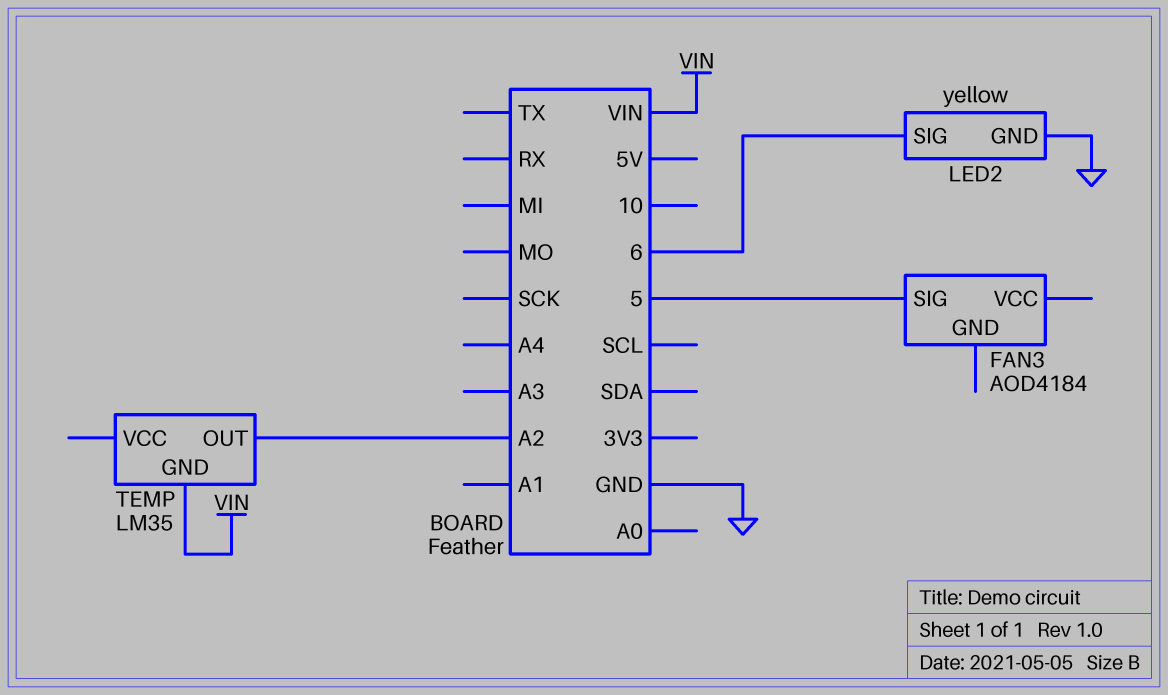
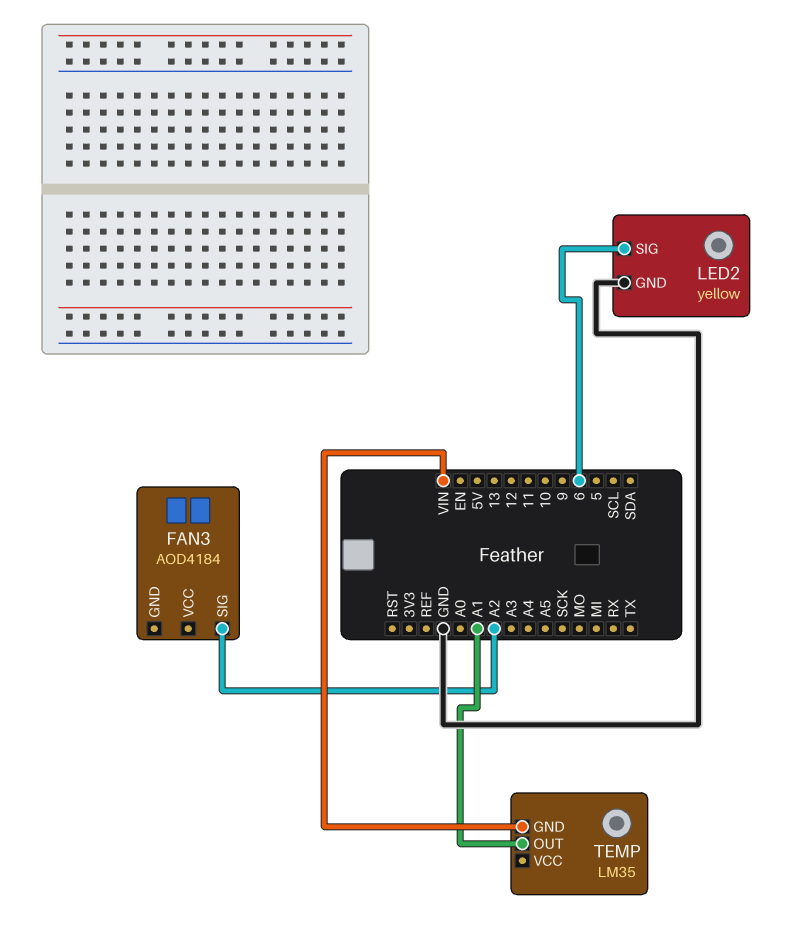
FAN3 pin SIG: 5 -> A2
TEMP pin OUT: A2 -> A1

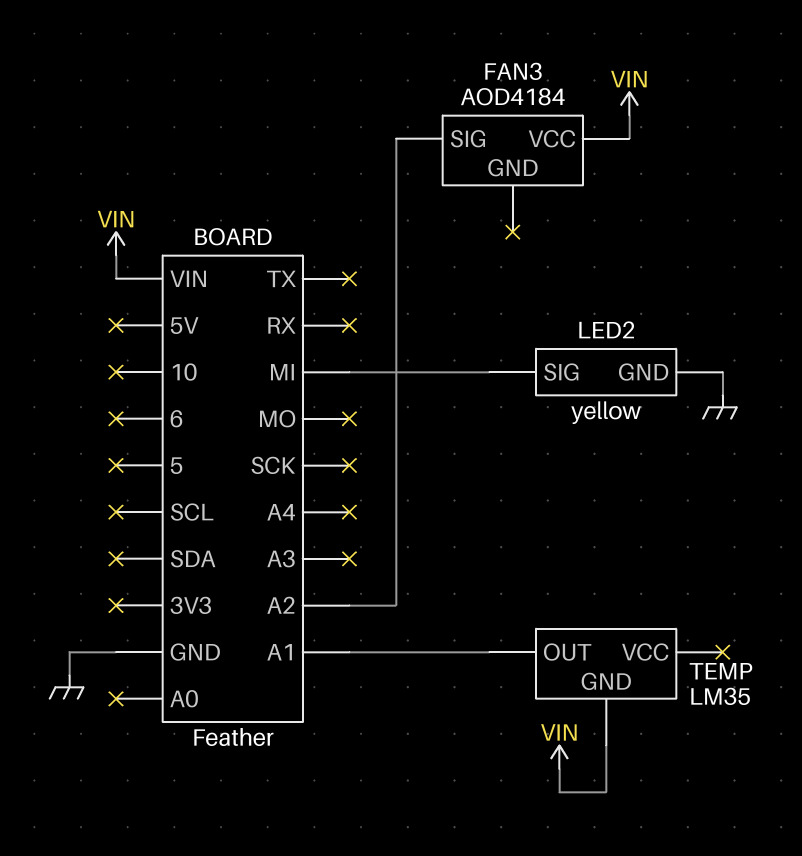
FAN3 pin VCC: none -> VIN
LED2 pin SIG: 6 -> MI

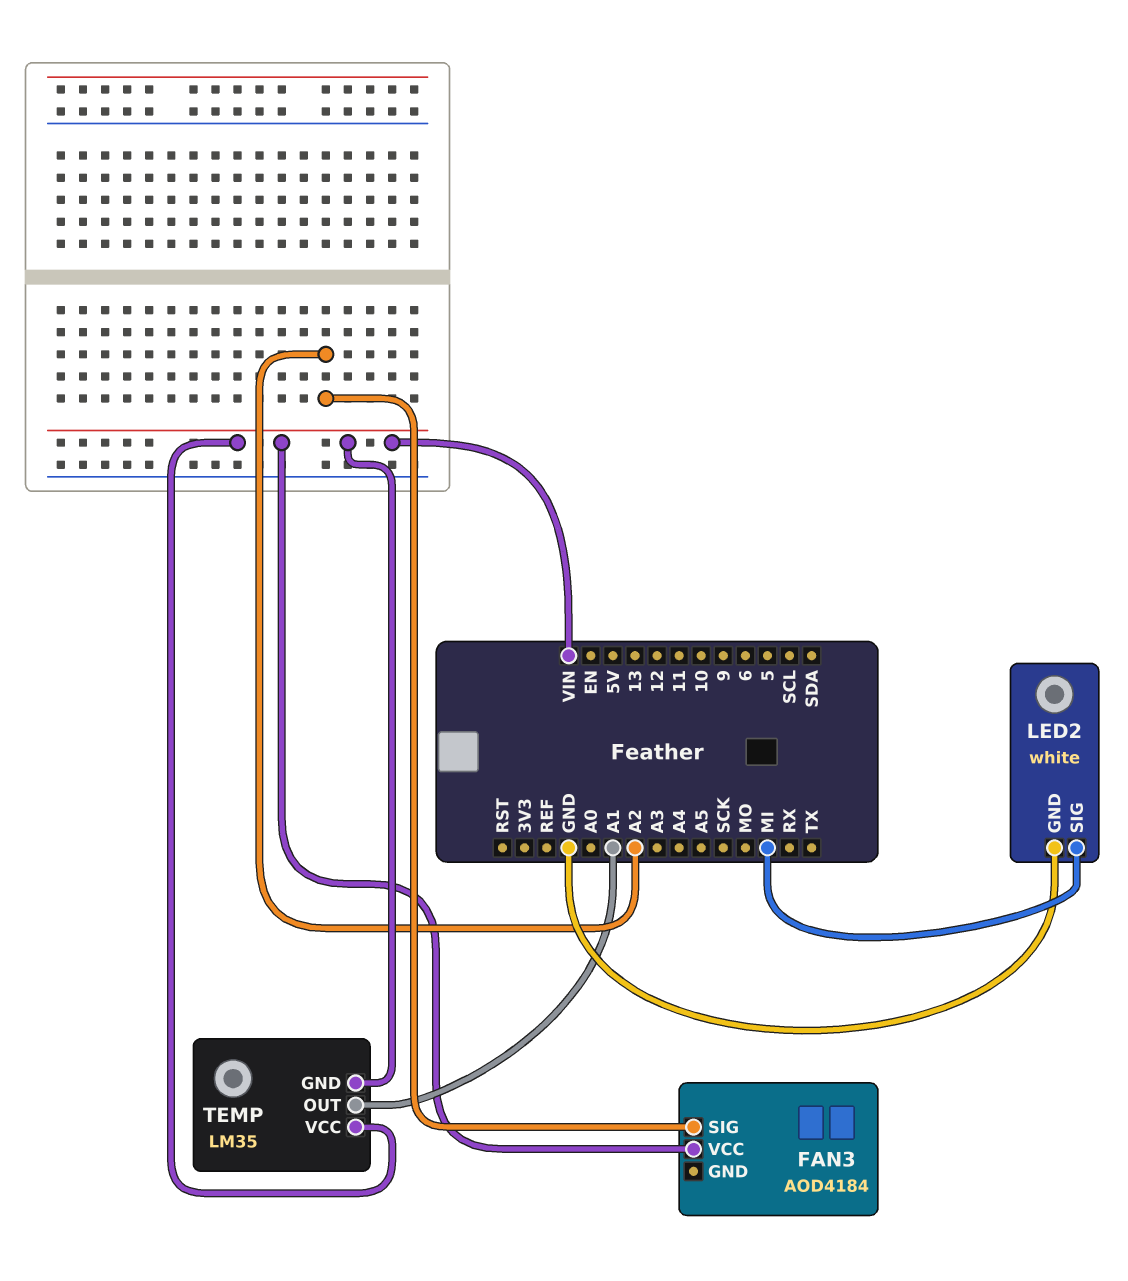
LED2: yellow -> white
TEMP pin VCC: none -> VIN

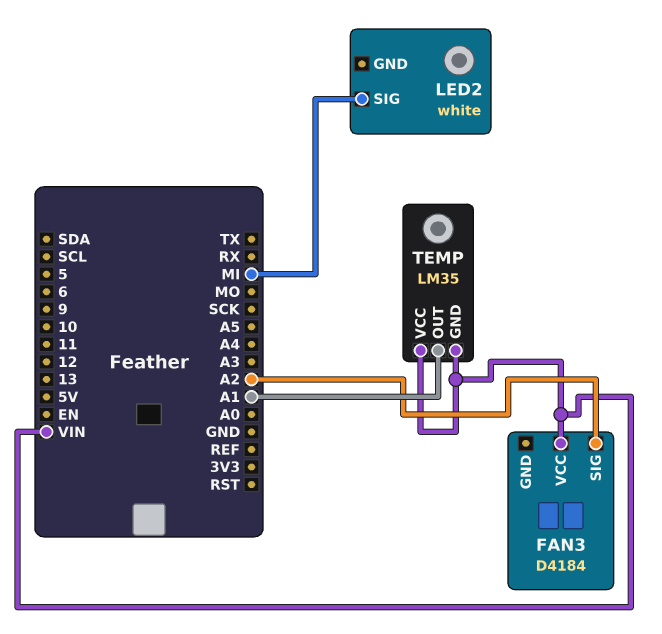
FAN3: AOD4184 -> D4184
LED2 pin GND: GND -> none

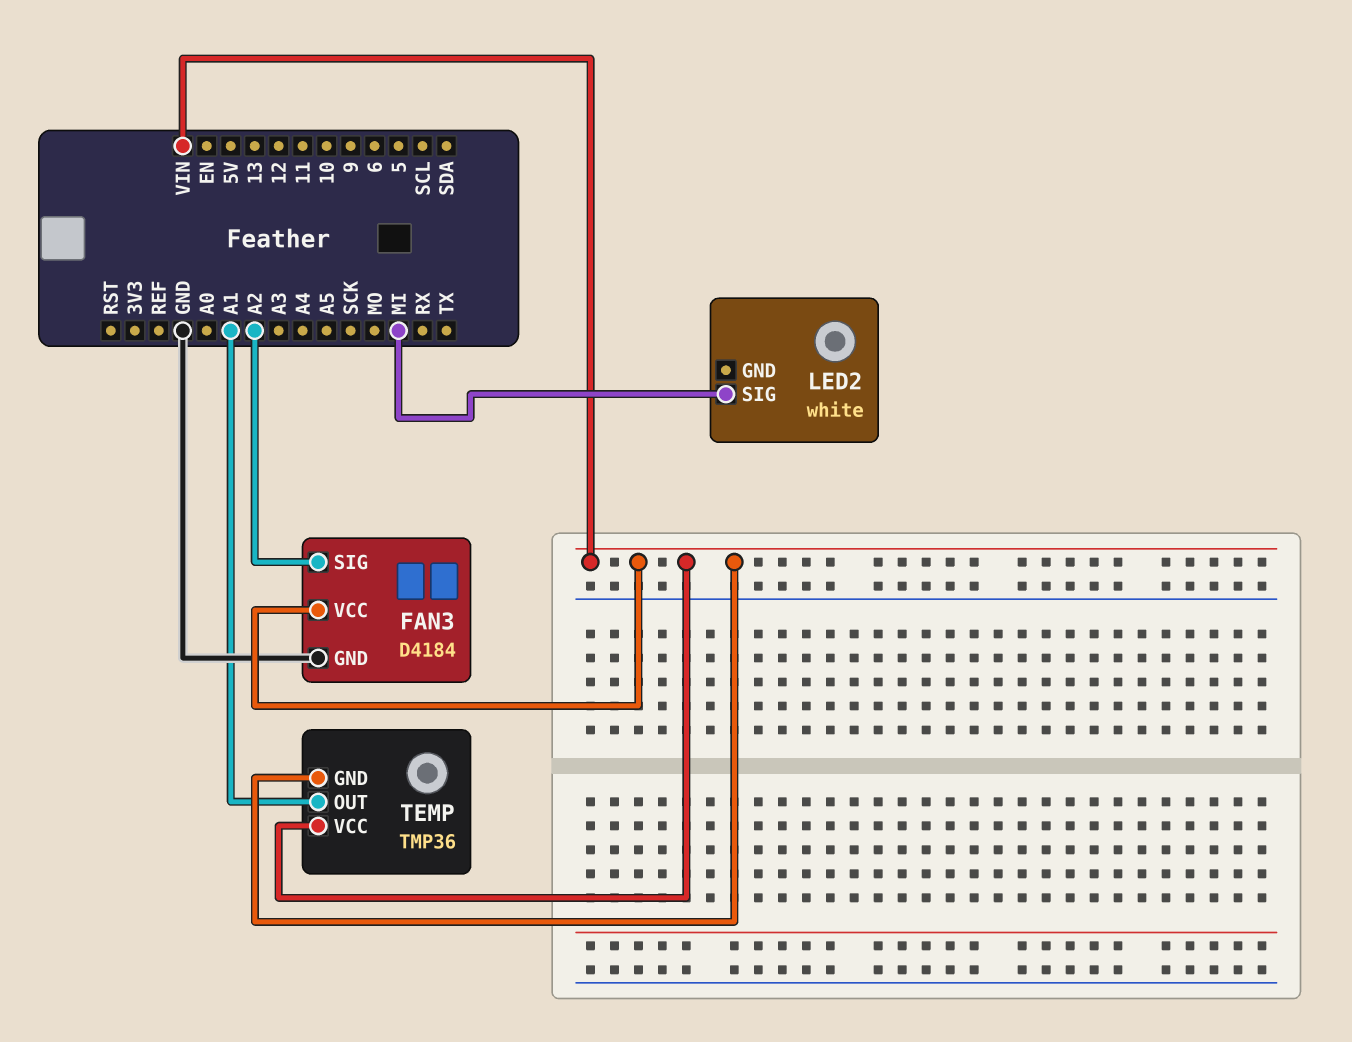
FAN3 pin GND: none -> GND
TEMP: LM35 -> TMP36

